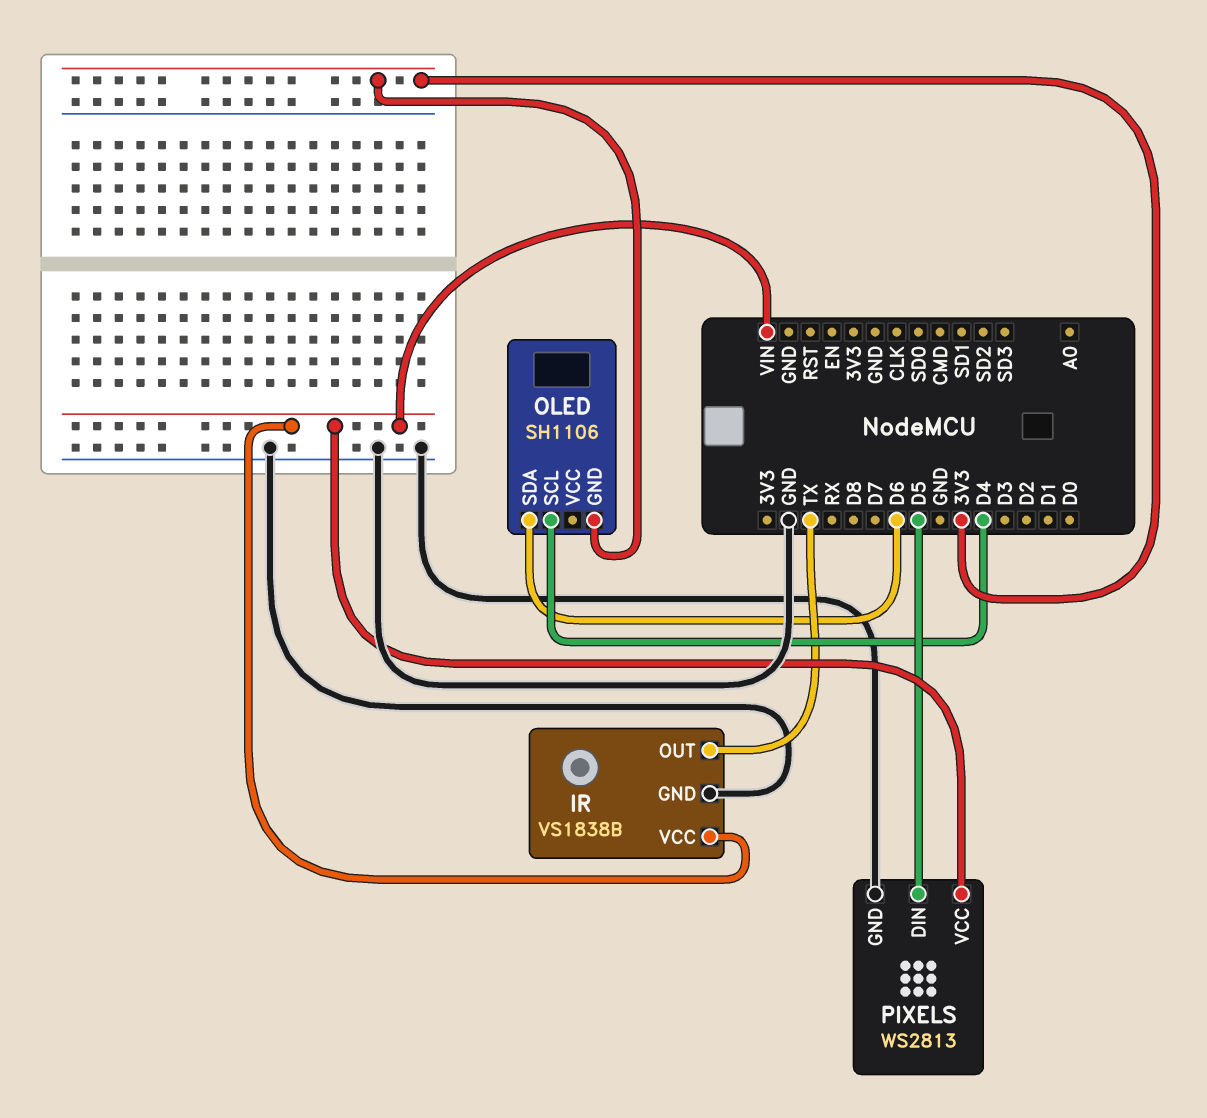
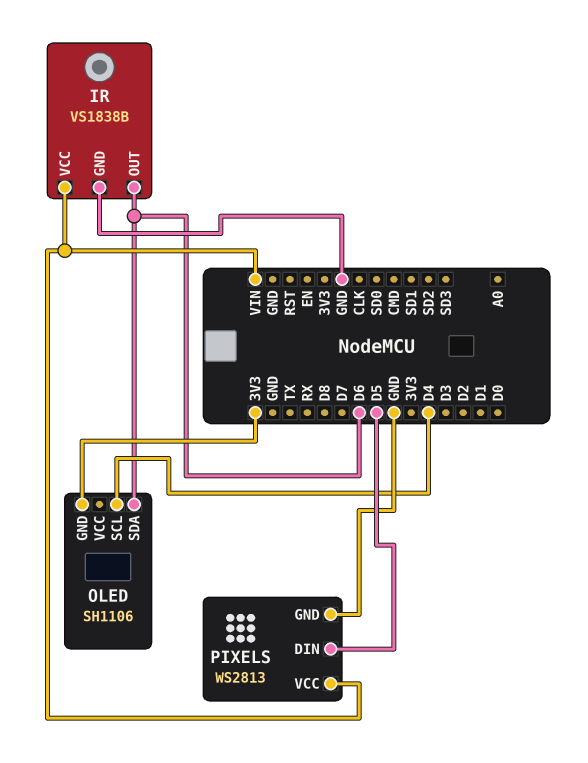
IR pin OUT: TX -> D6

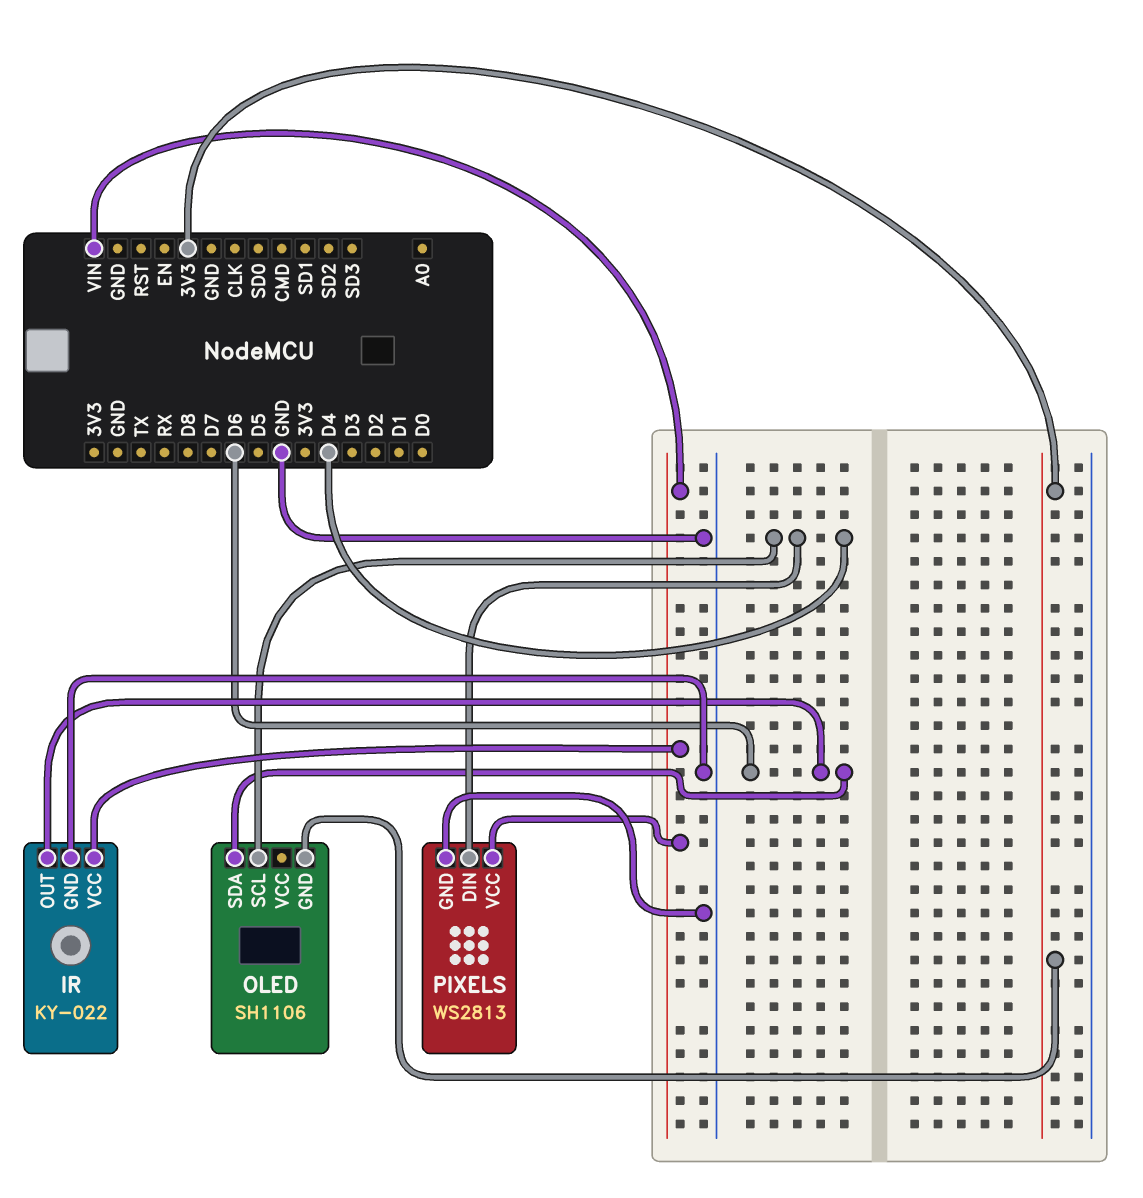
IR: VS1838B -> KY-022
PIXELS pin DIN: D5 -> D4

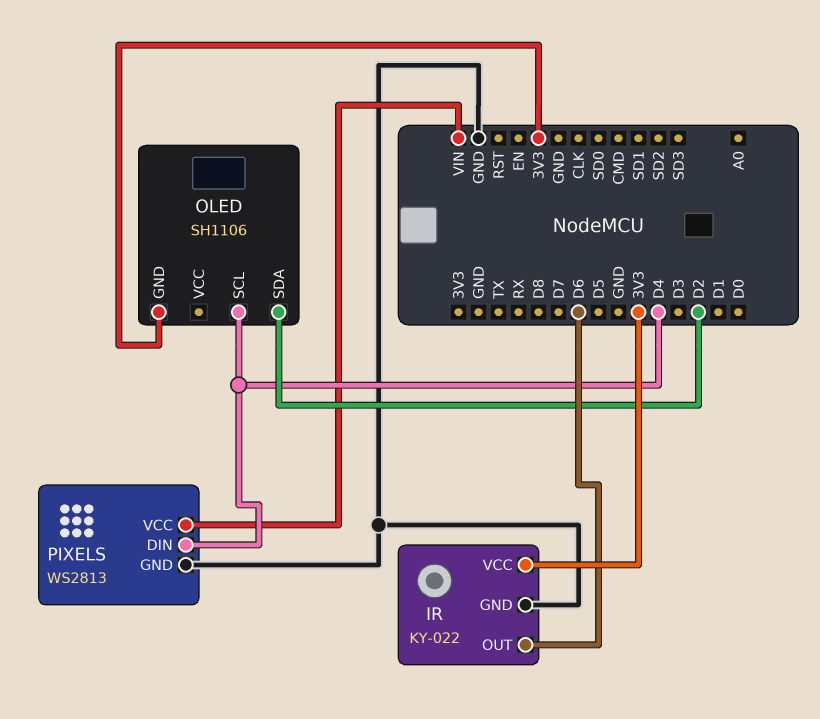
IR pin VCC: VIN -> 3V3
OLED pin SDA: D6 -> D2

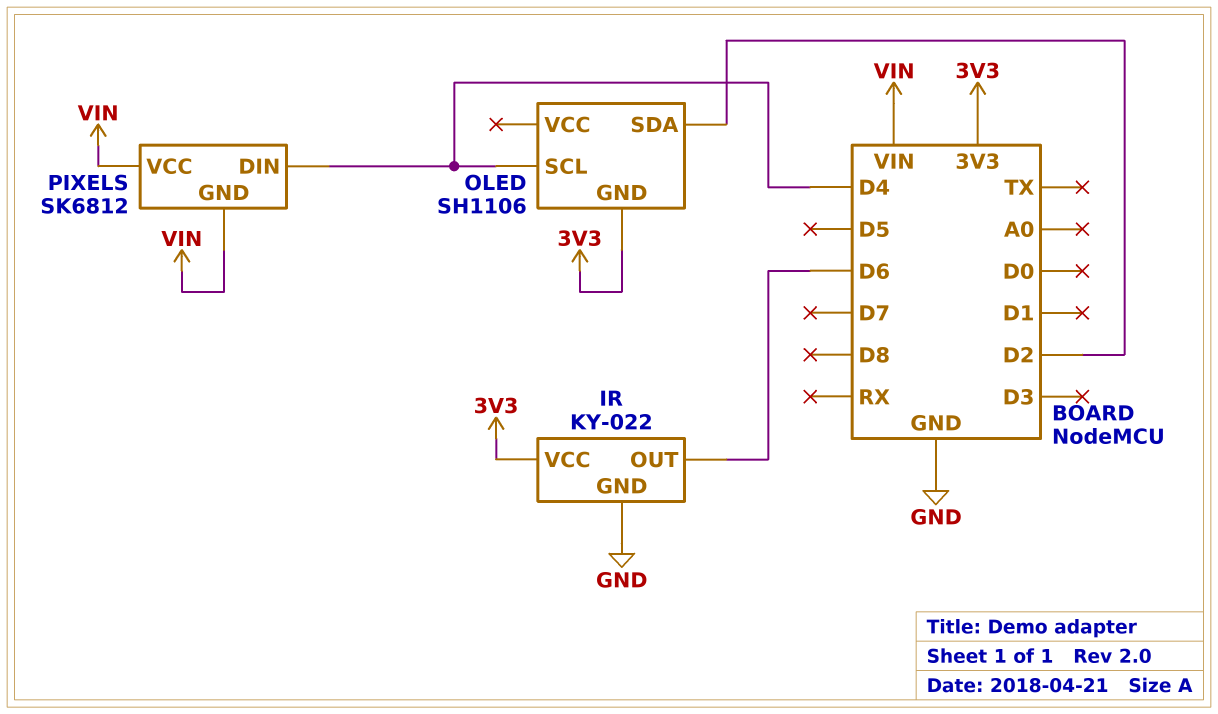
PIXELS: WS2813 -> SK6812
PIXELS pin GND: GND -> VIN

